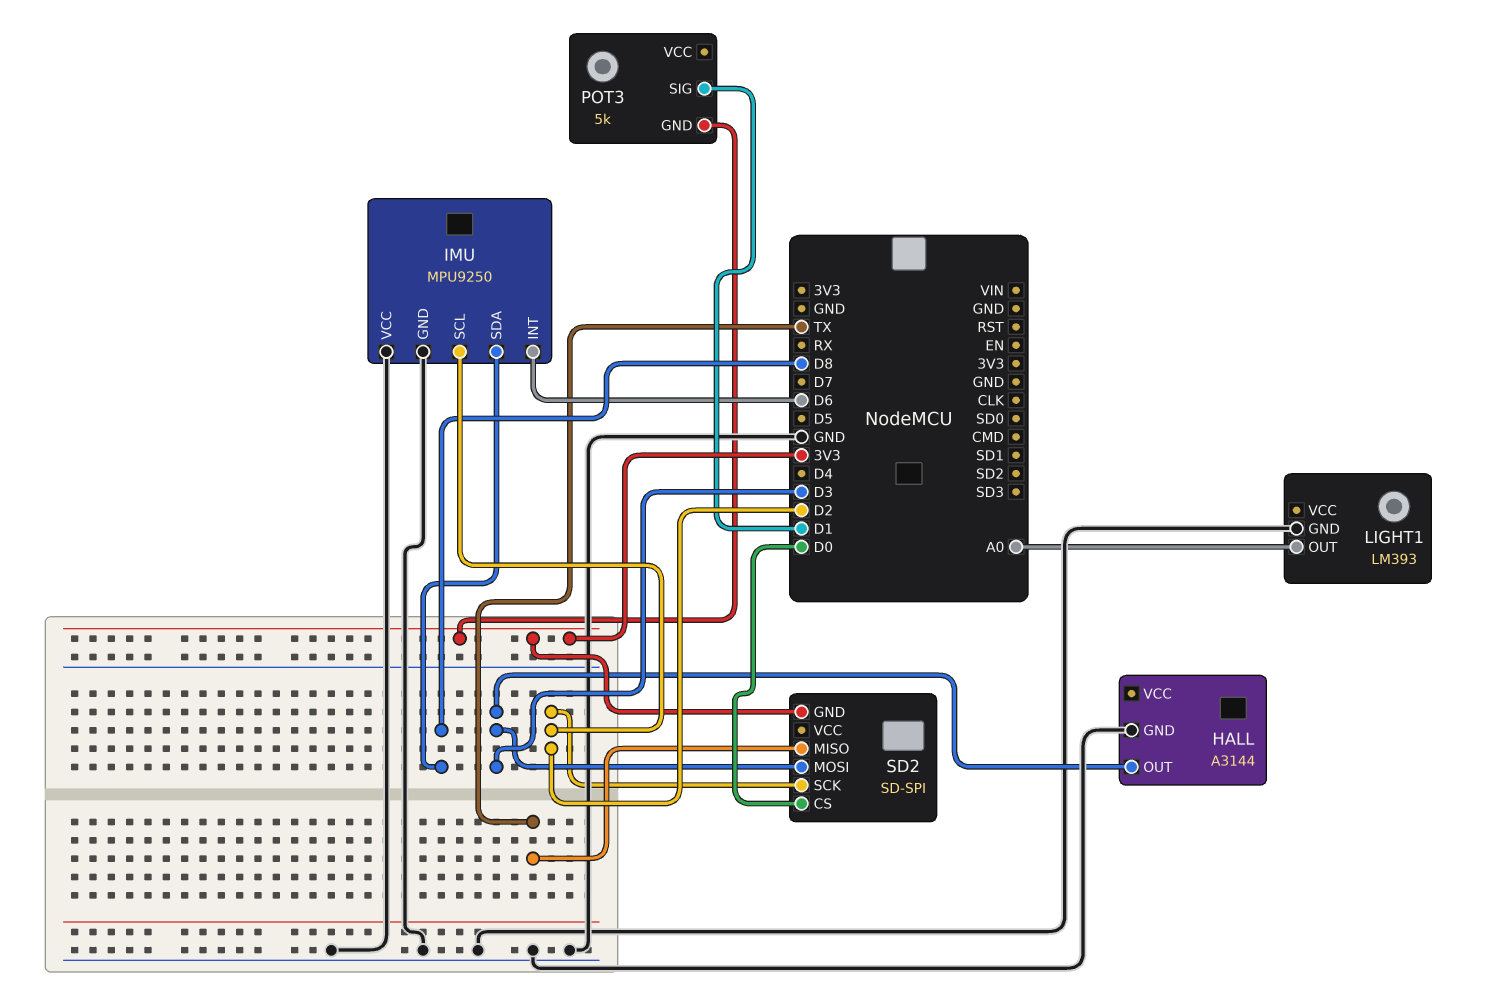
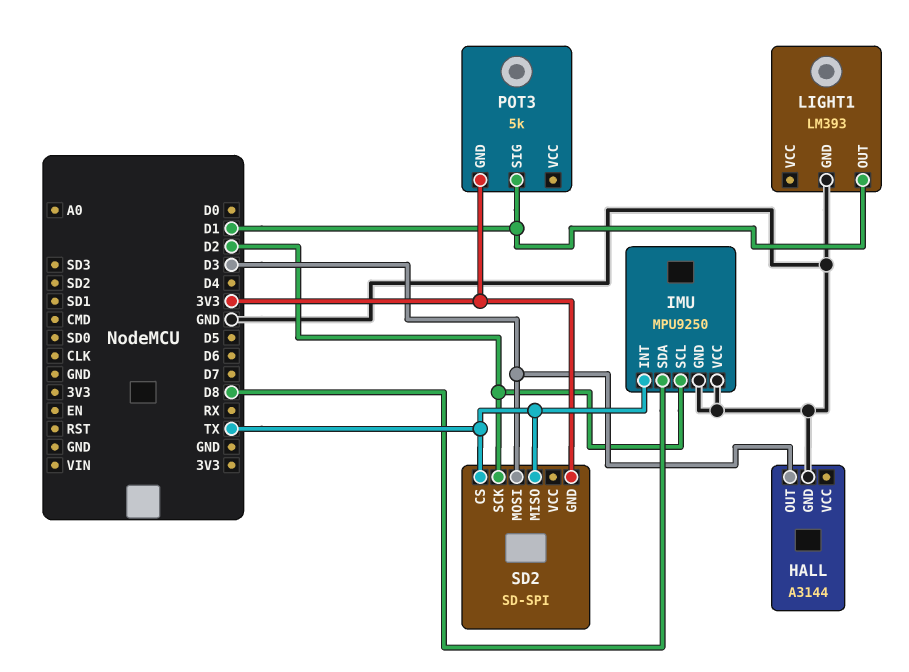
IMU pin INT: D6 -> TX
LIGHT1 pin OUT: A0 -> D1
SD2 pin CS: D0 -> TX

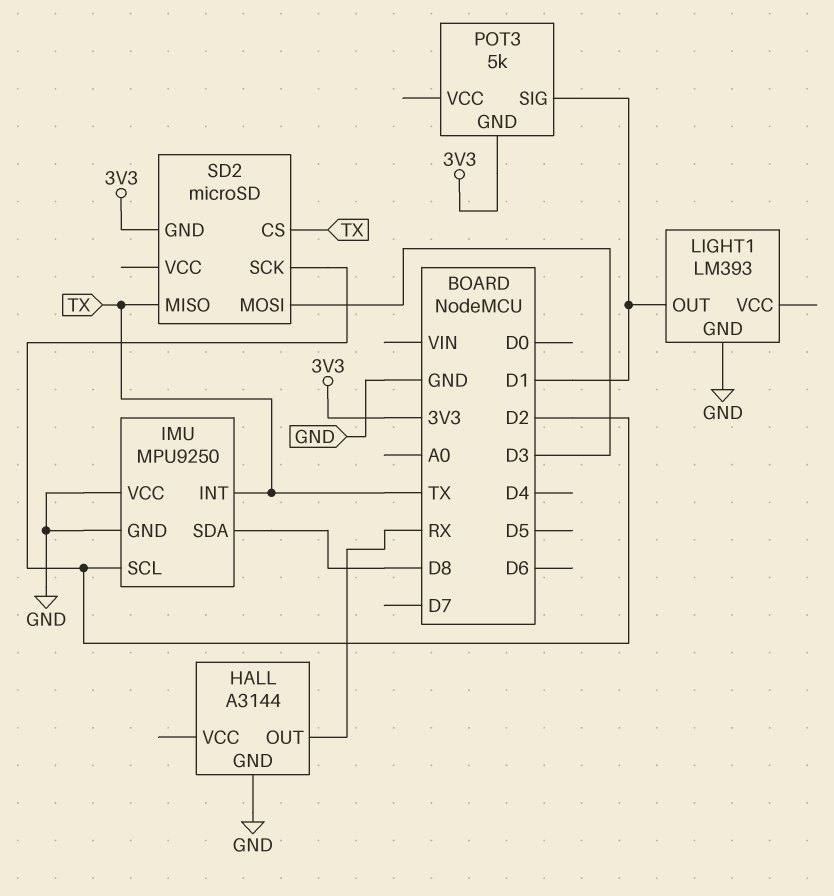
HALL pin OUT: D3 -> RX
SD2: SD-SPI -> microSD

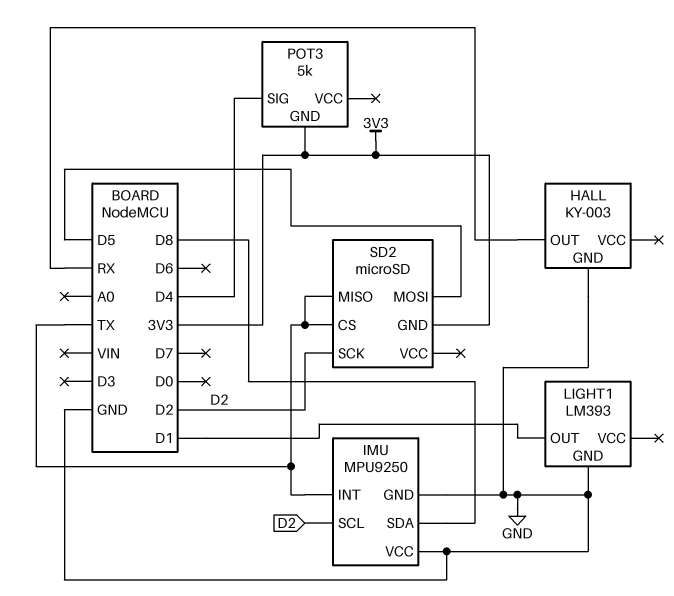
HALL: A3144 -> KY-003
POT3 pin SIG: D1 -> D4
SD2 pin MOSI: D3 -> D5

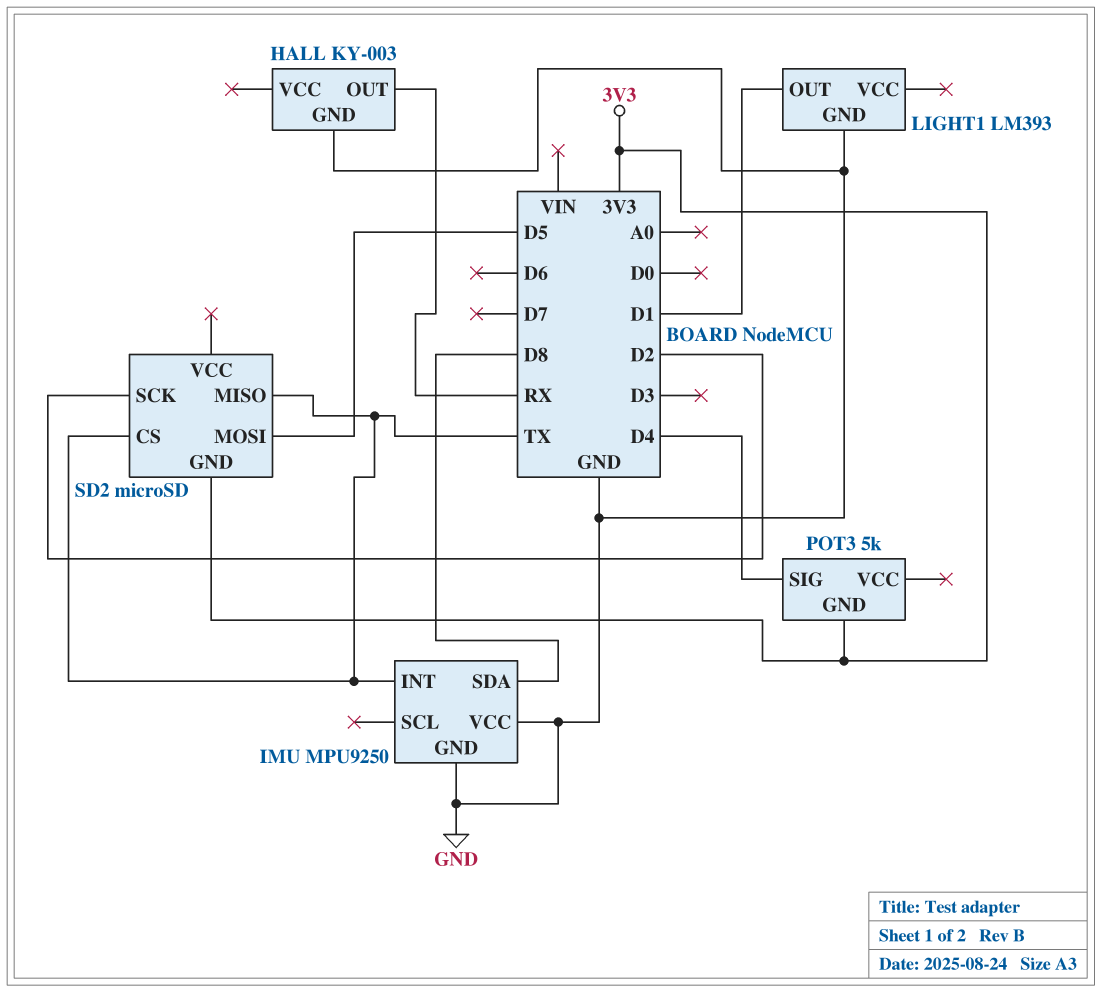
IMU pin SCL: D2 -> none

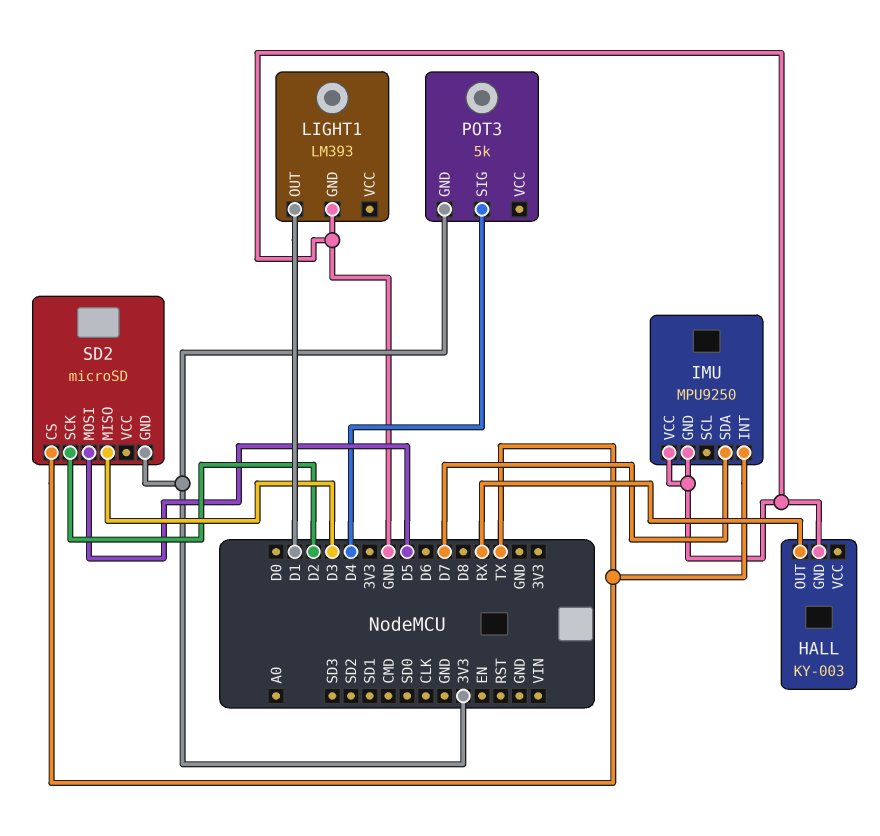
IMU pin SDA: D8 -> D7
SD2 pin MISO: TX -> D3

